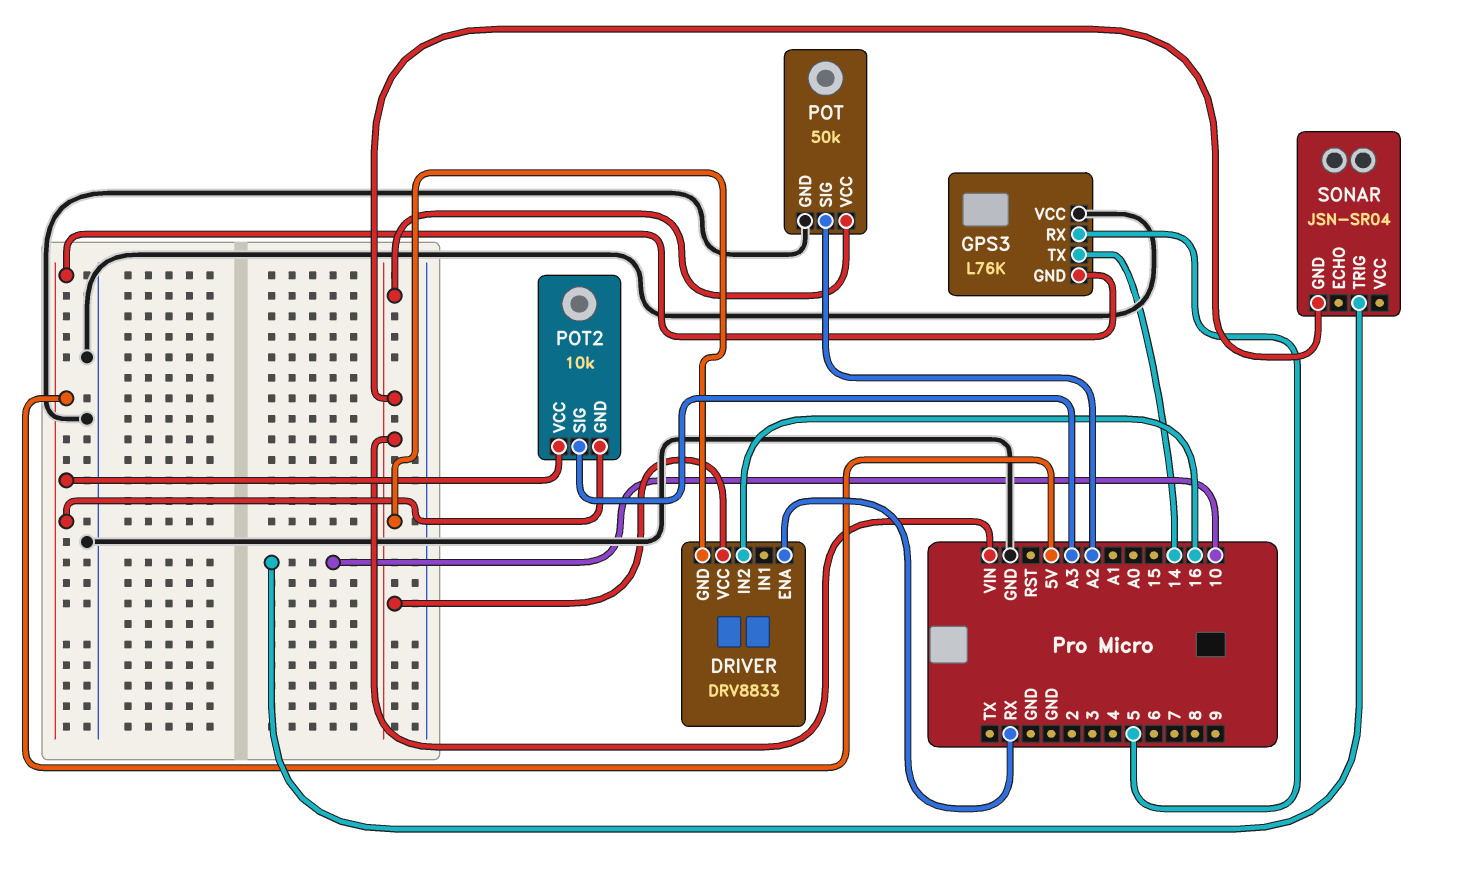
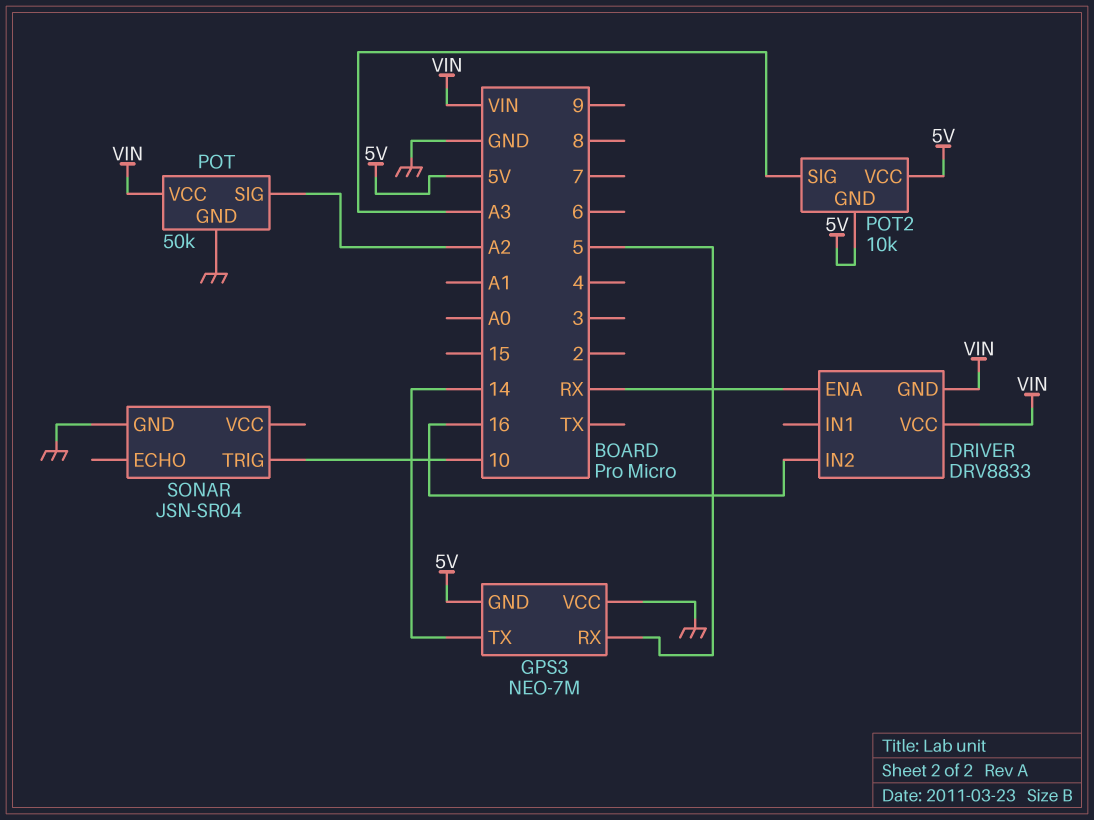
GPS3: L76K -> NEO-7M
SONAR pin GND: VIN -> GND

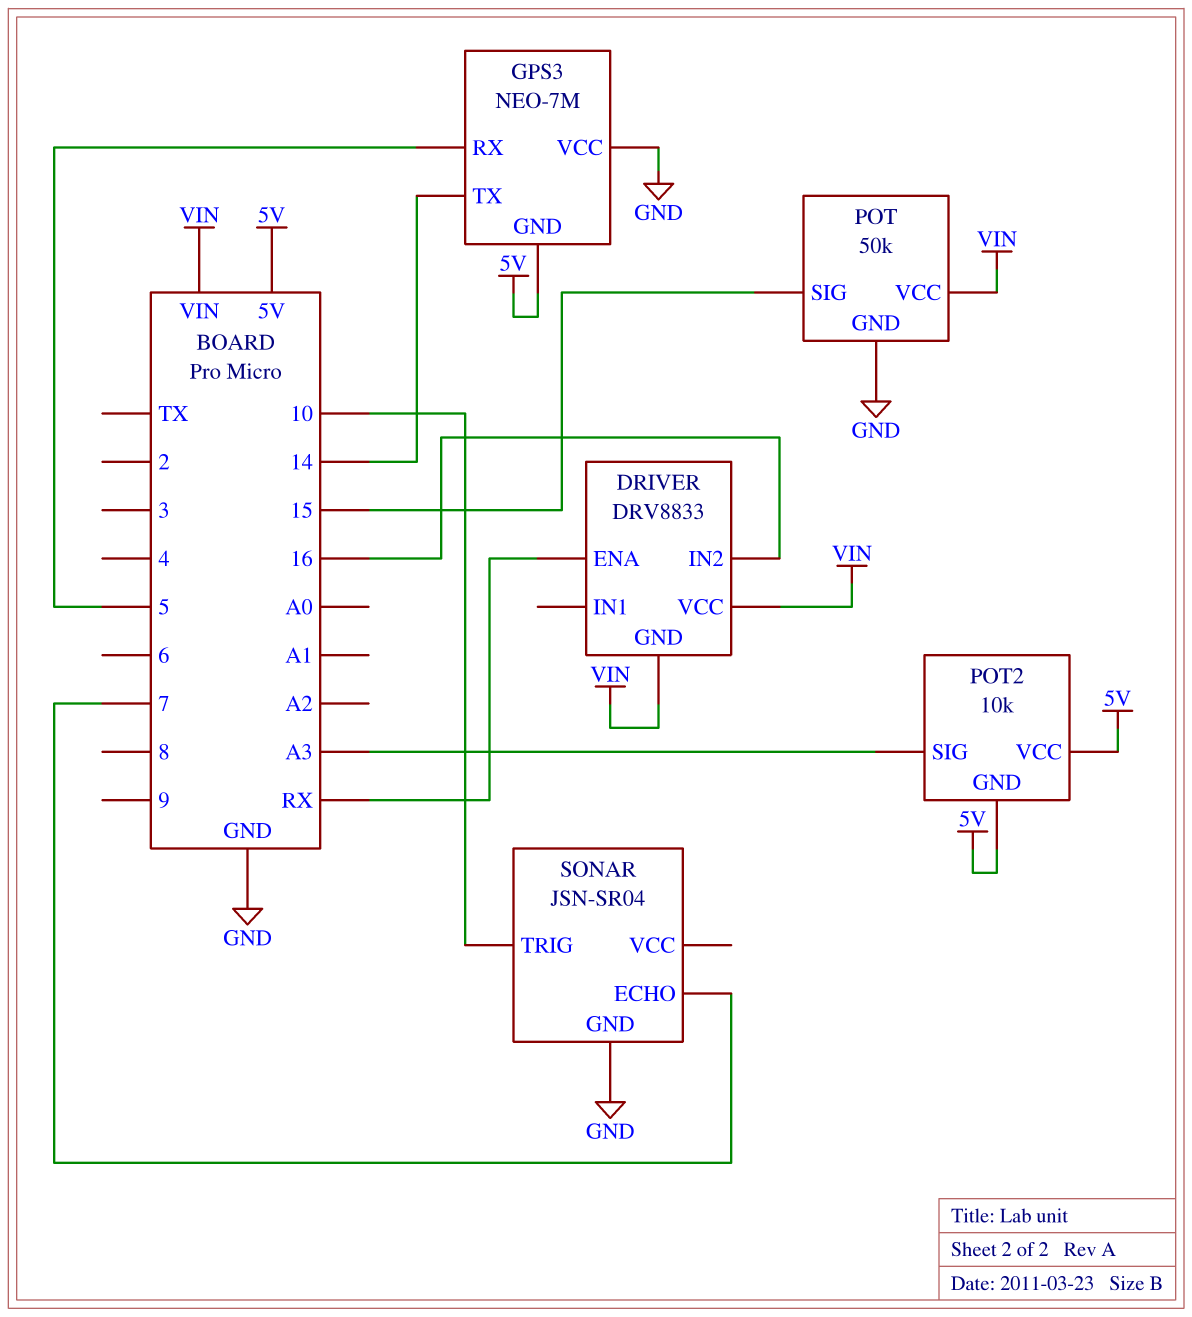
POT pin SIG: A2 -> 15
SONAR pin ECHO: none -> 7

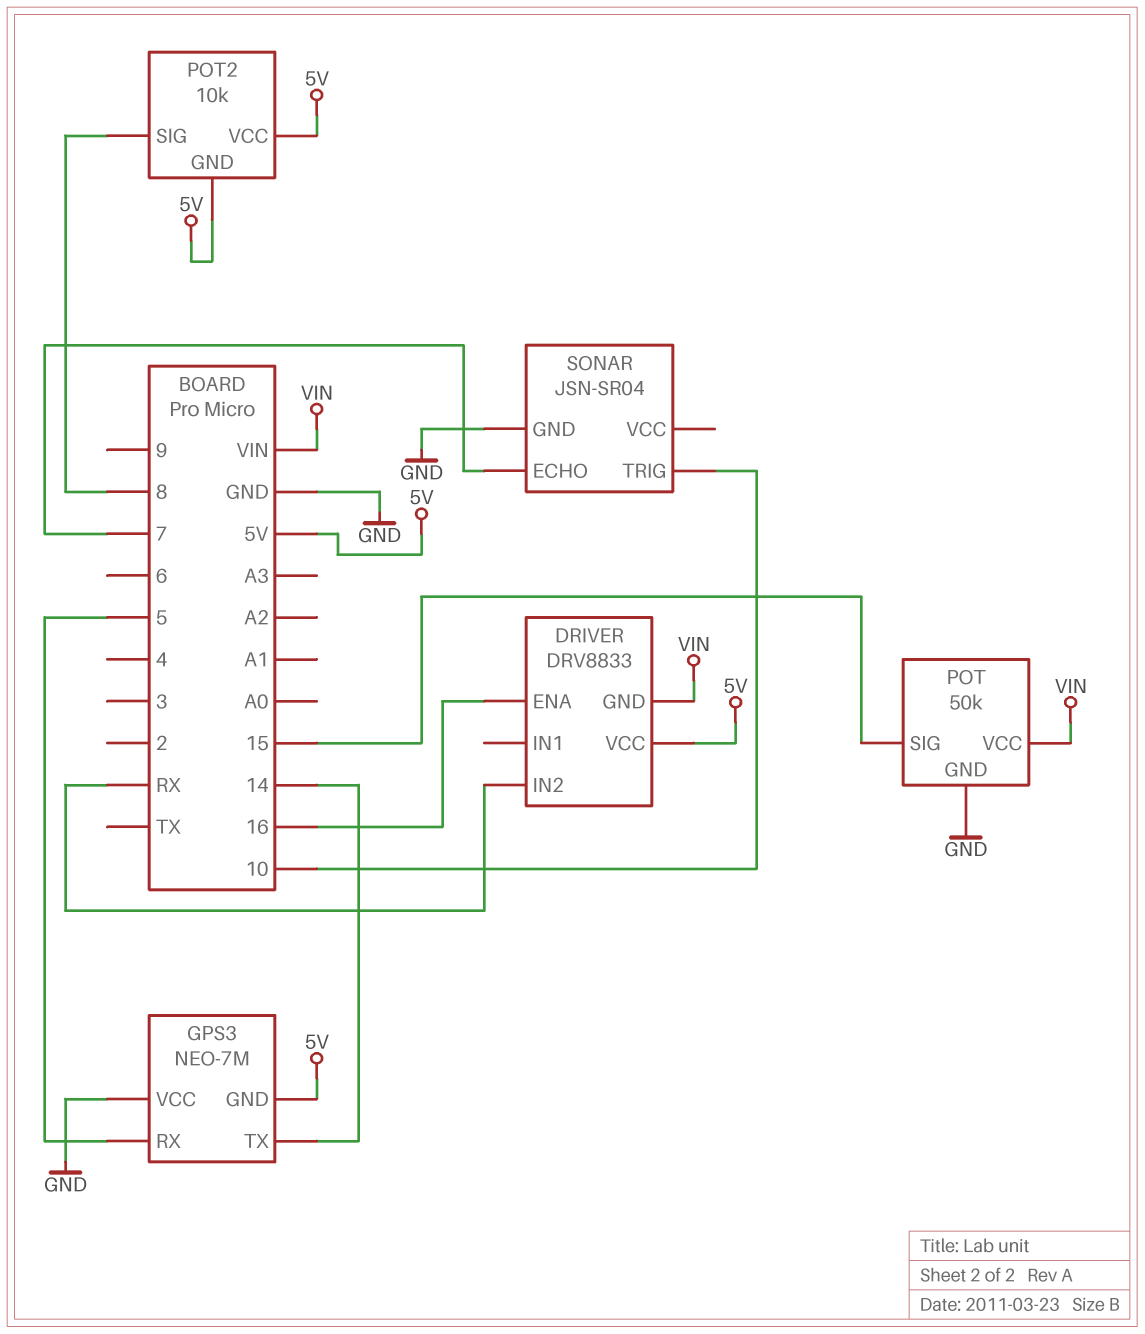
DRIVER pin ENA: RX -> 16
DRIVER pin IN2: 16 -> RX
DRIVER pin VCC: VIN -> 5V
POT2 pin SIG: A3 -> 8

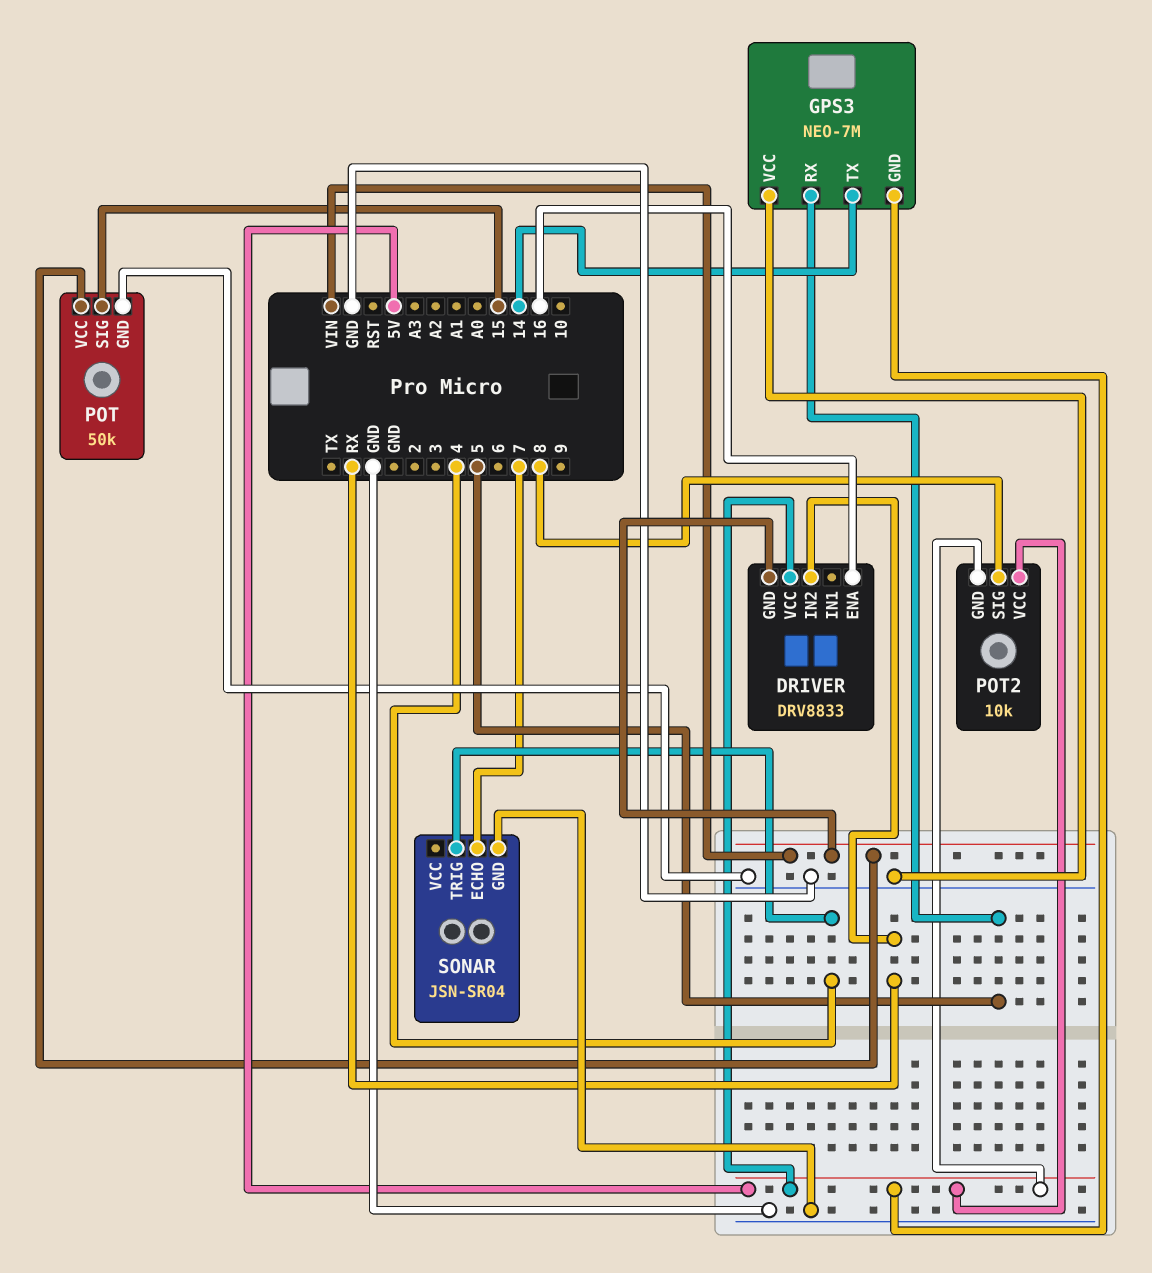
SONAR pin TRIG: 10 -> 4

